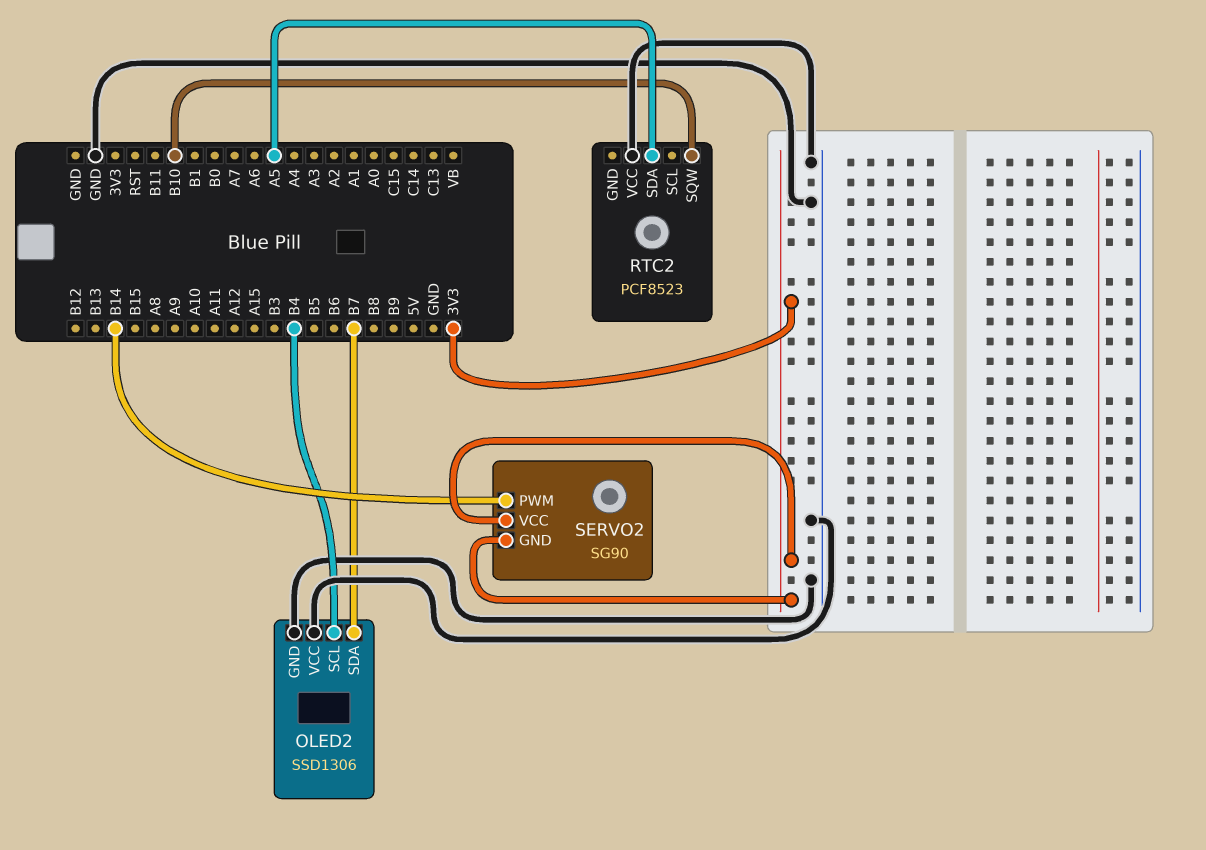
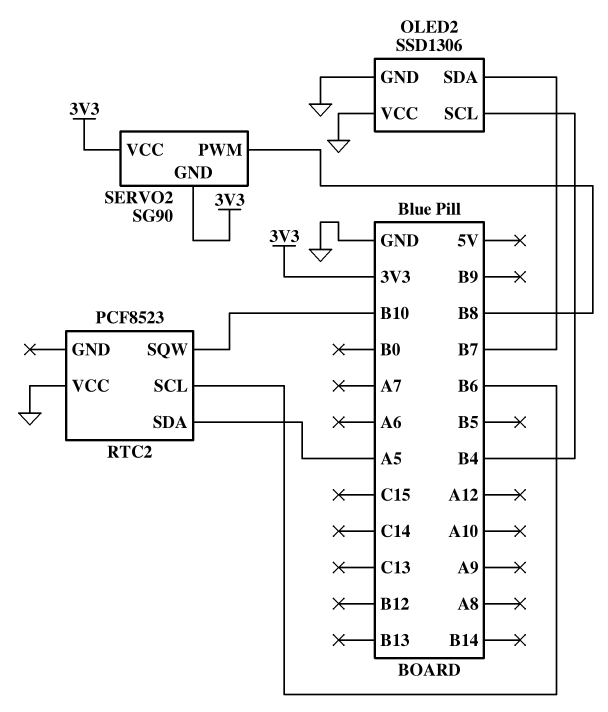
RTC2 pin SCL: none -> B6
SERVO2 pin PWM: B14 -> B8

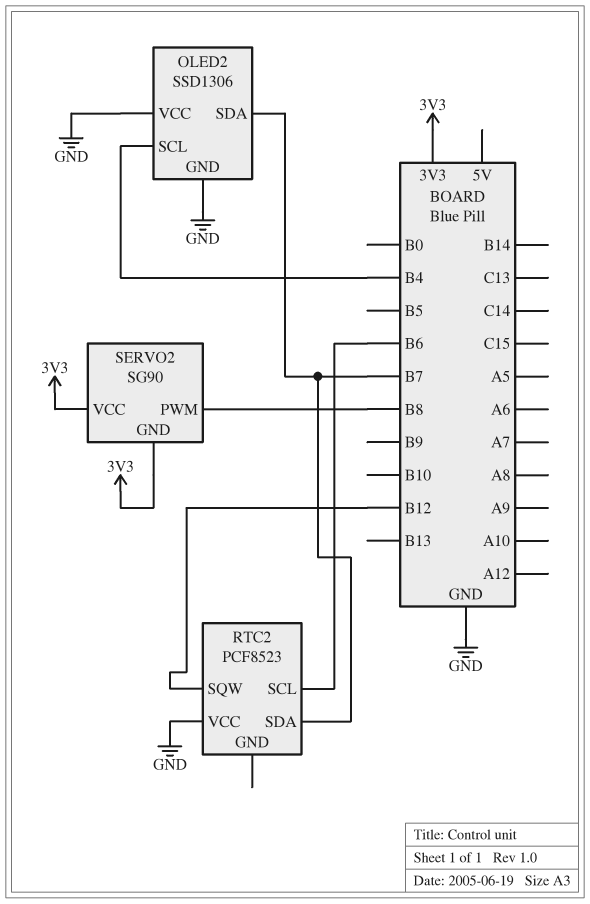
RTC2 pin SDA: A5 -> B7
RTC2 pin SQW: B10 -> B12

